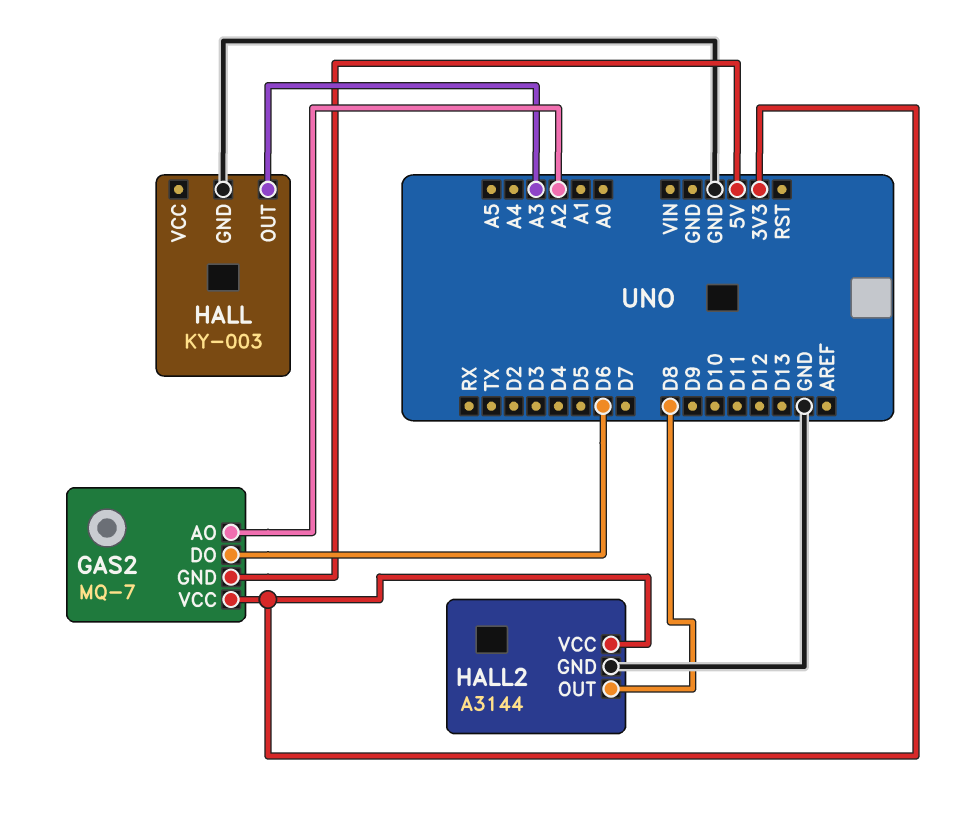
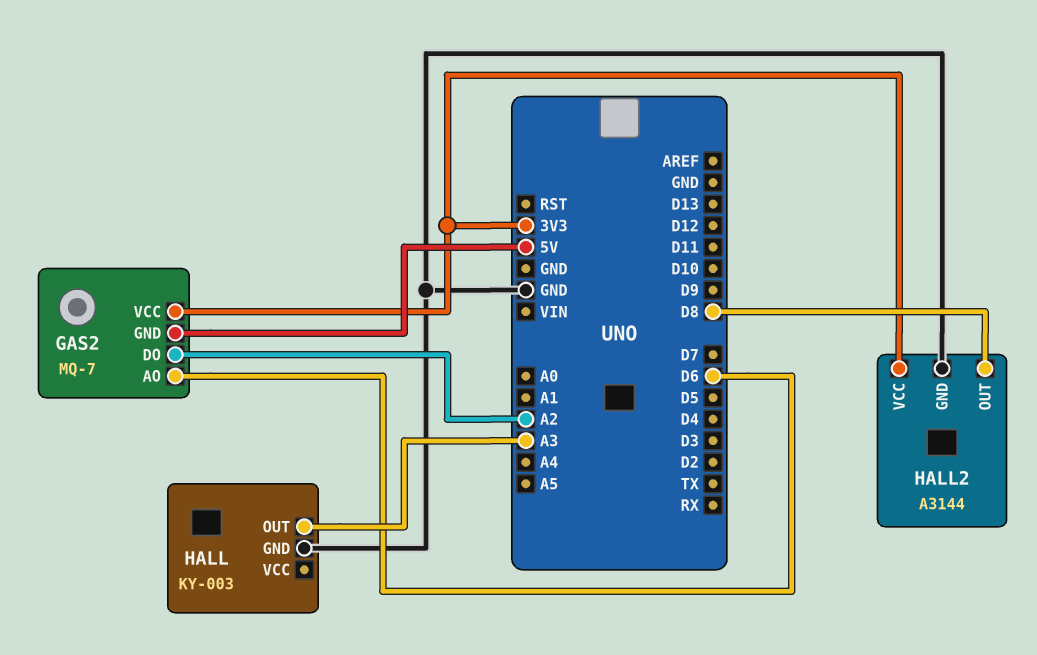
GAS2 pin AO: A2 -> D6
GAS2 pin DO: D6 -> A2

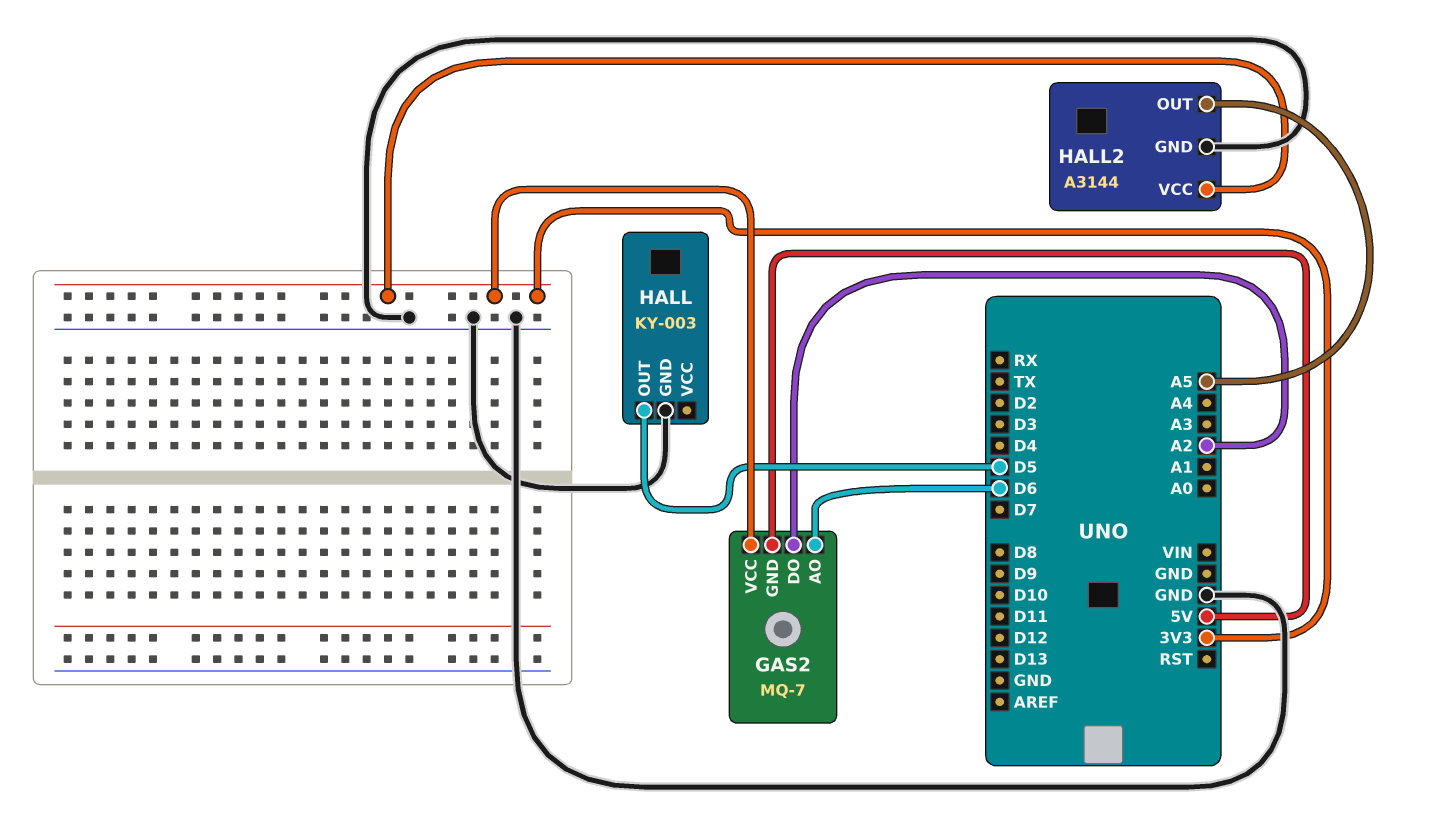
HALL pin OUT: A3 -> D5
HALL2 pin OUT: D8 -> A5

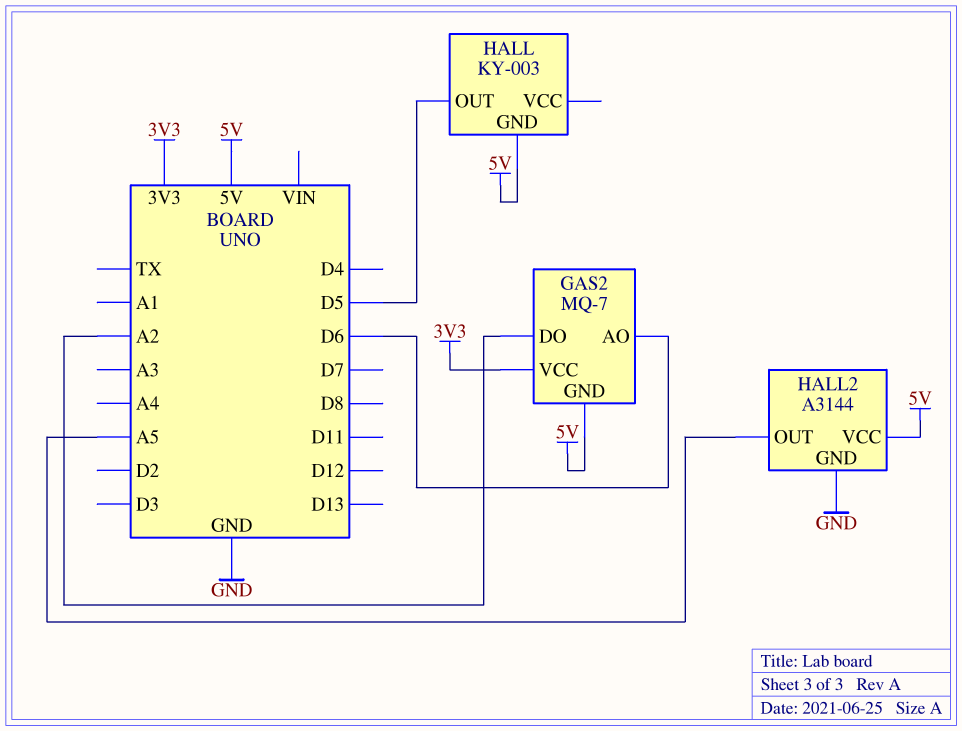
HALL pin GND: GND -> 5V
HALL2 pin VCC: 3V3 -> 5V

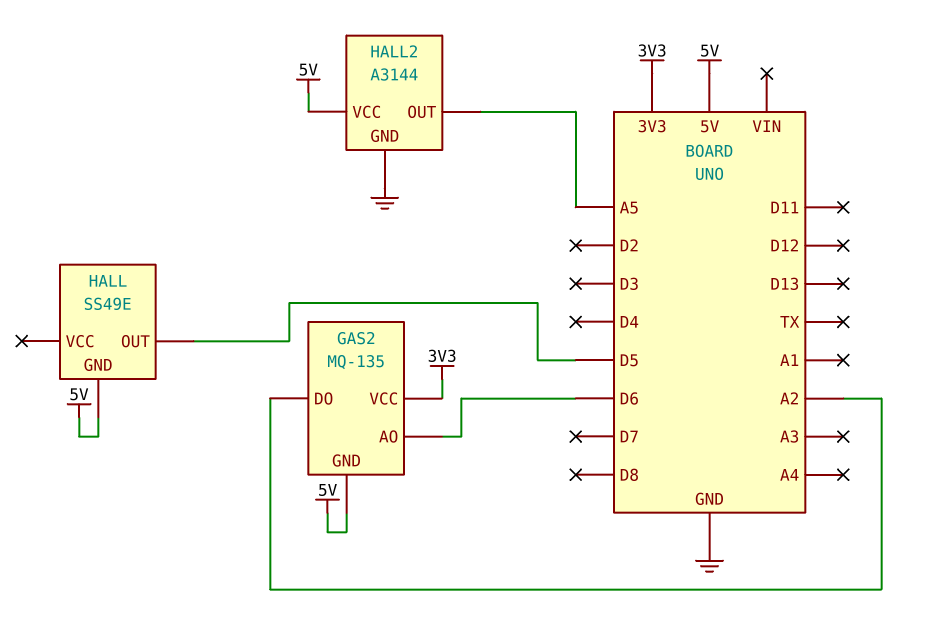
GAS2: MQ-7 -> MQ-135
HALL: KY-003 -> SS49E

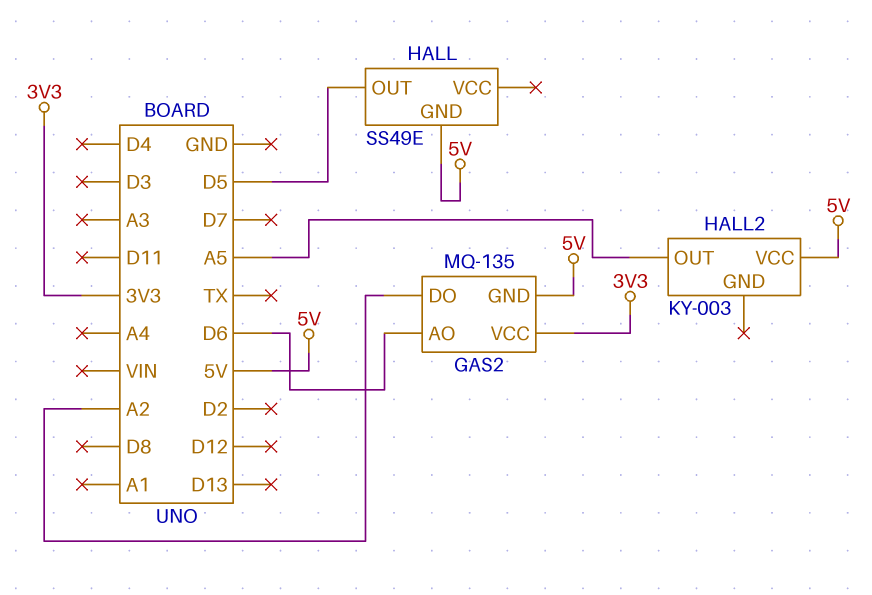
HALL2: A3144 -> KY-003
HALL2 pin GND: GND -> none

